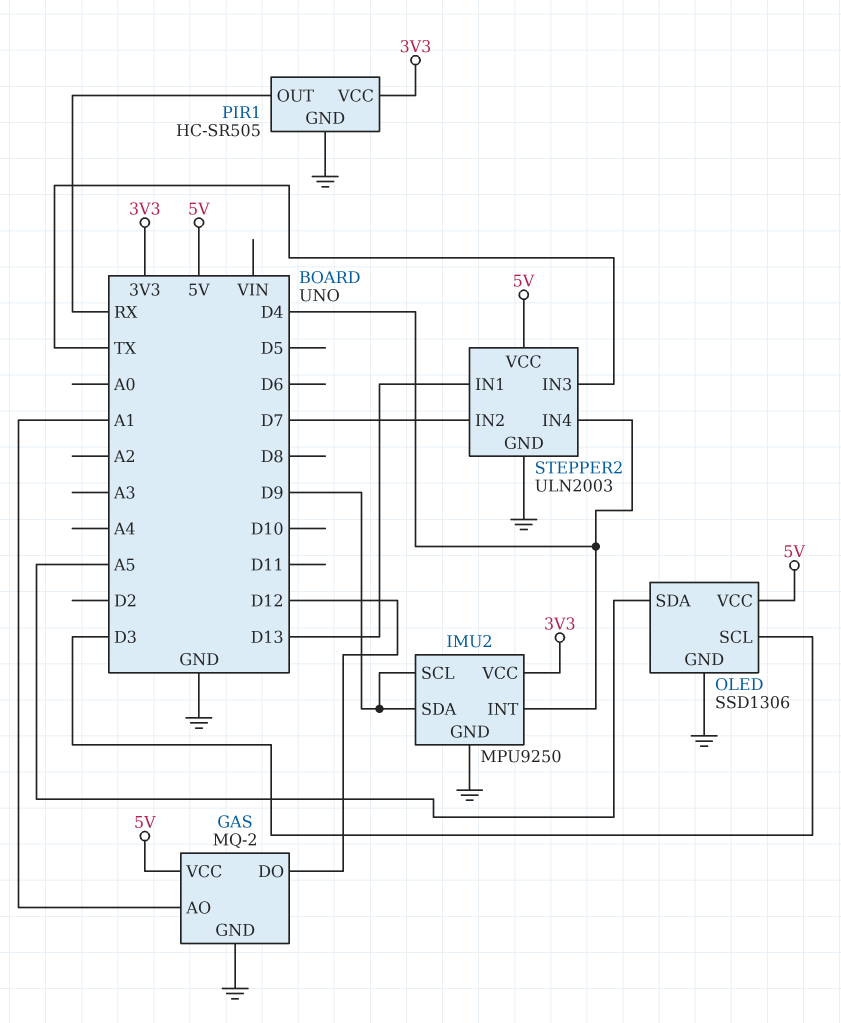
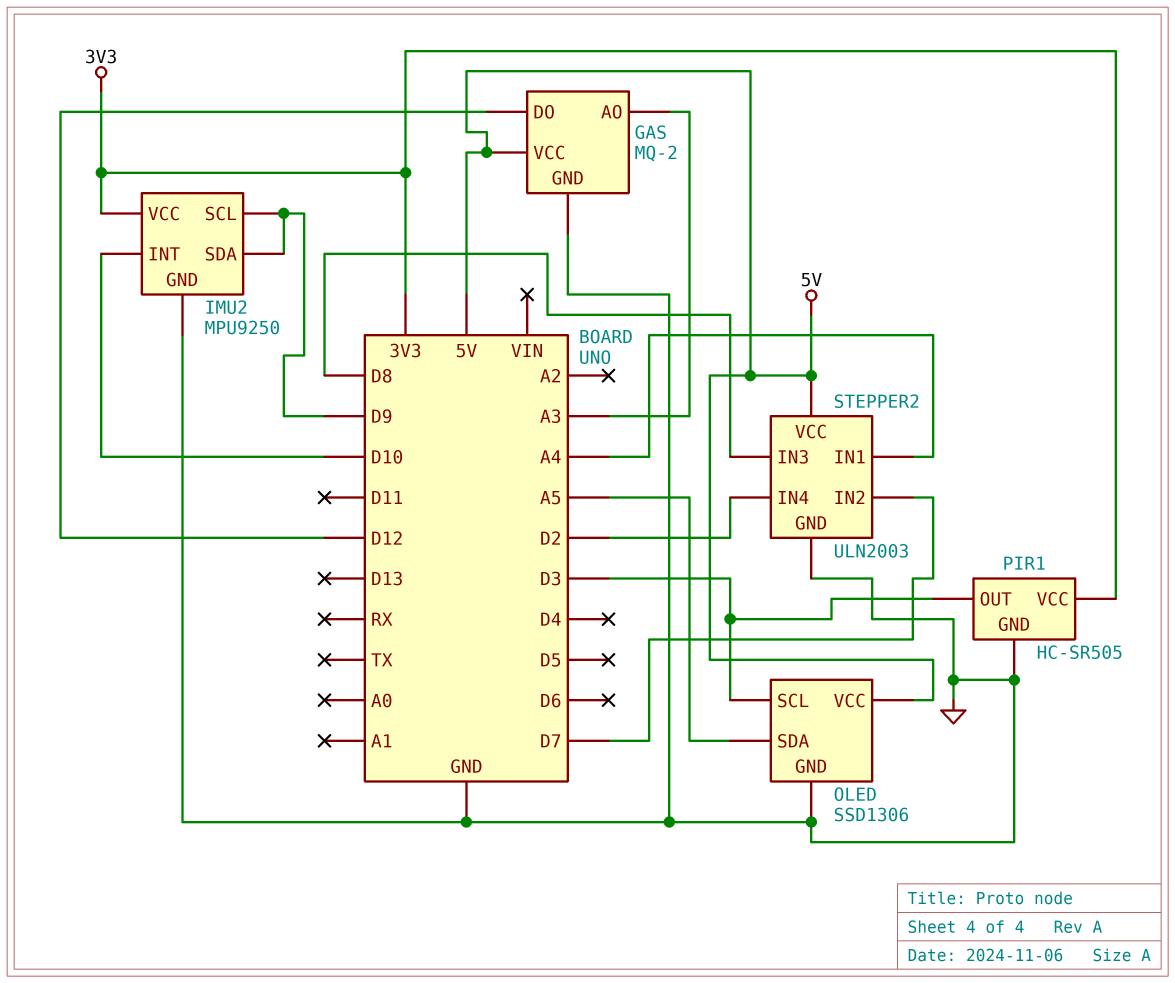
GAS pin AO: A1 -> A3
IMU2 pin INT: D4 -> D10
PIR1 pin OUT: RX -> D3
STEPPER2 pin IN1: D13 -> A4
STEPPER2 pin IN3: TX -> D8
STEPPER2 pin IN4: D4 -> D2

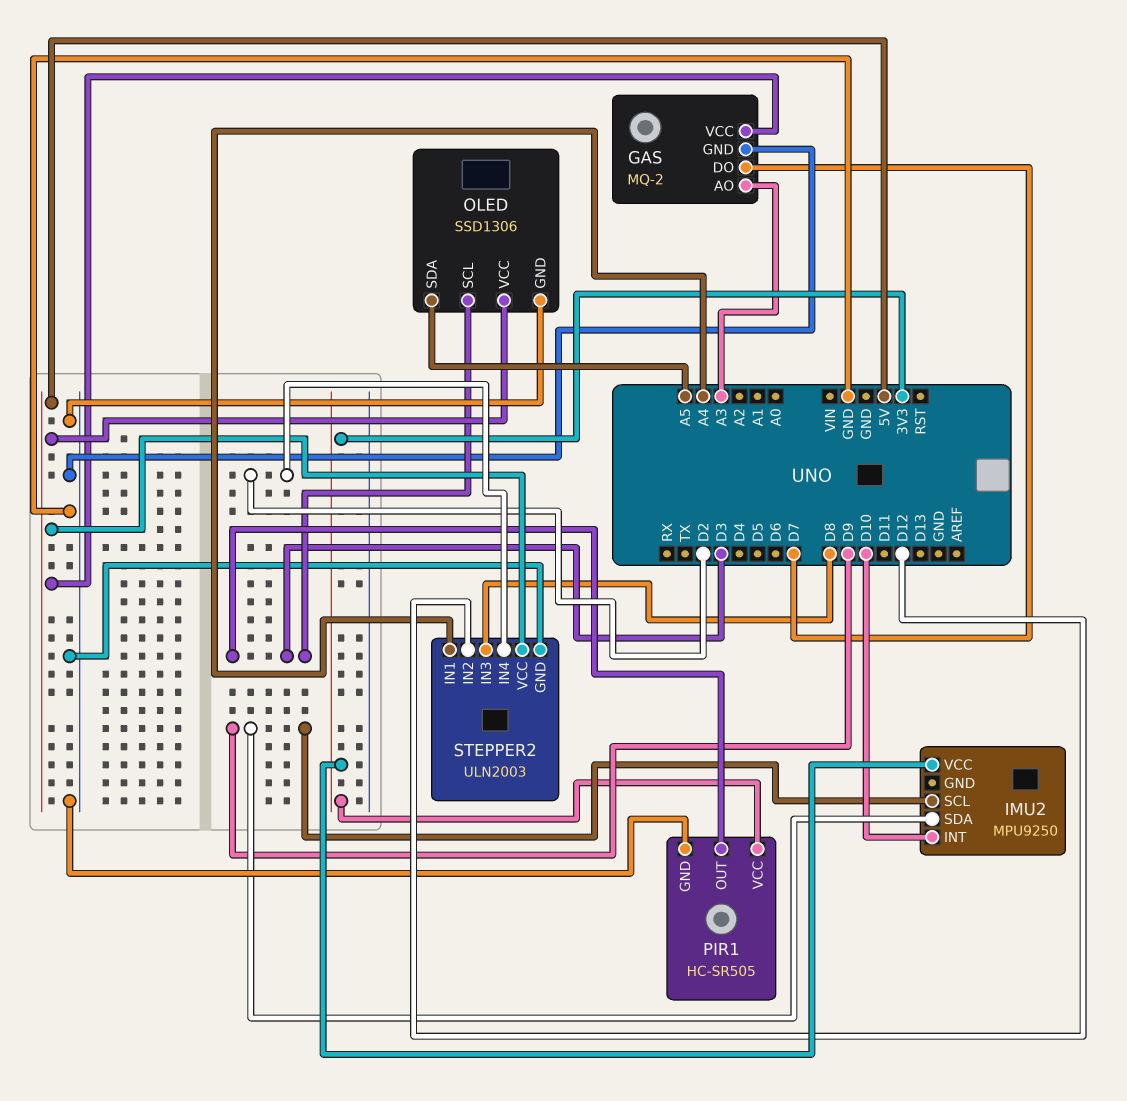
GAS pin DO: D12 -> D7
IMU2 pin GND: GND -> none
STEPPER2 pin IN2: D7 -> D12

